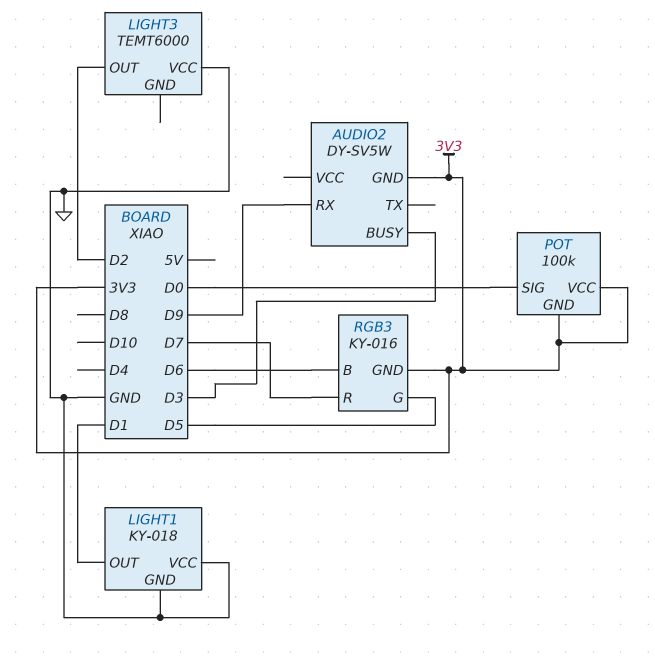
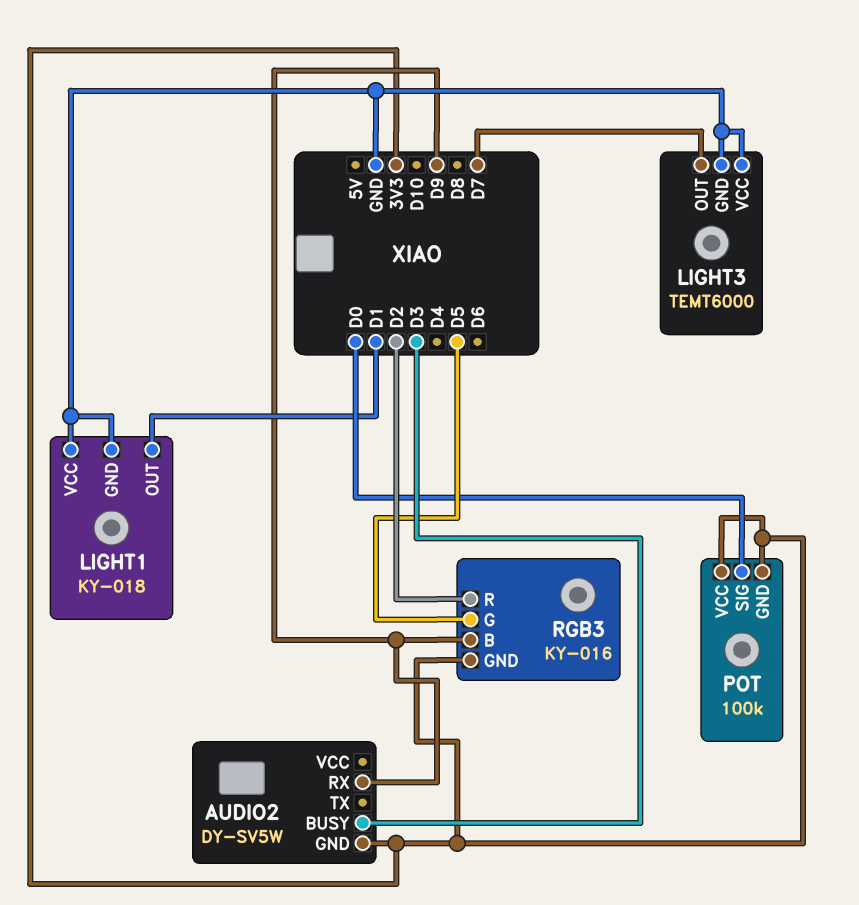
LIGHT3 pin GND: none -> GND
LIGHT3 pin OUT: D2 -> D7
RGB3 pin B: D6 -> D9
RGB3 pin R: D7 -> D2

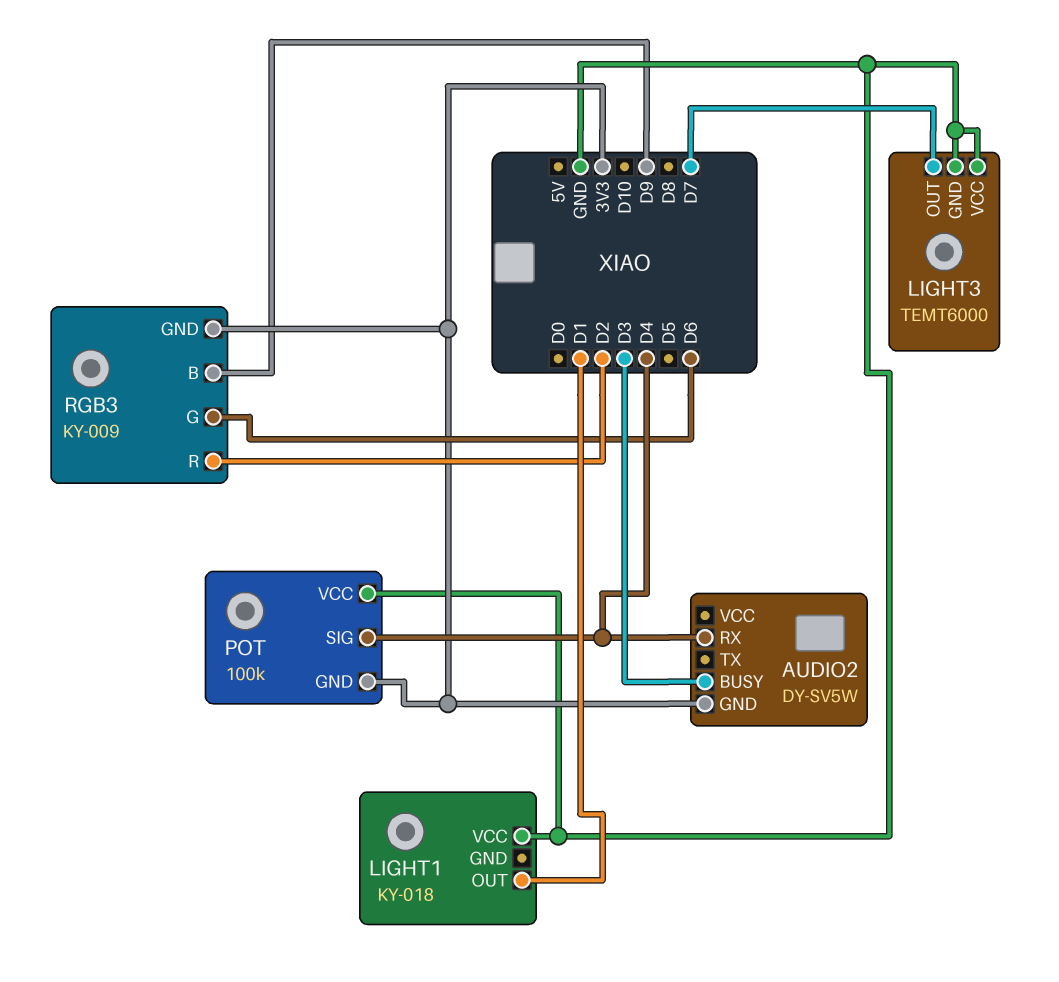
AUDIO2 pin RX: D9 -> D4
LIGHT1 pin GND: GND -> none
POT pin SIG: D0 -> D4
POT pin VCC: 3V3 -> GND
RGB3: KY-016 -> KY-009
RGB3 pin G: D5 -> D6

